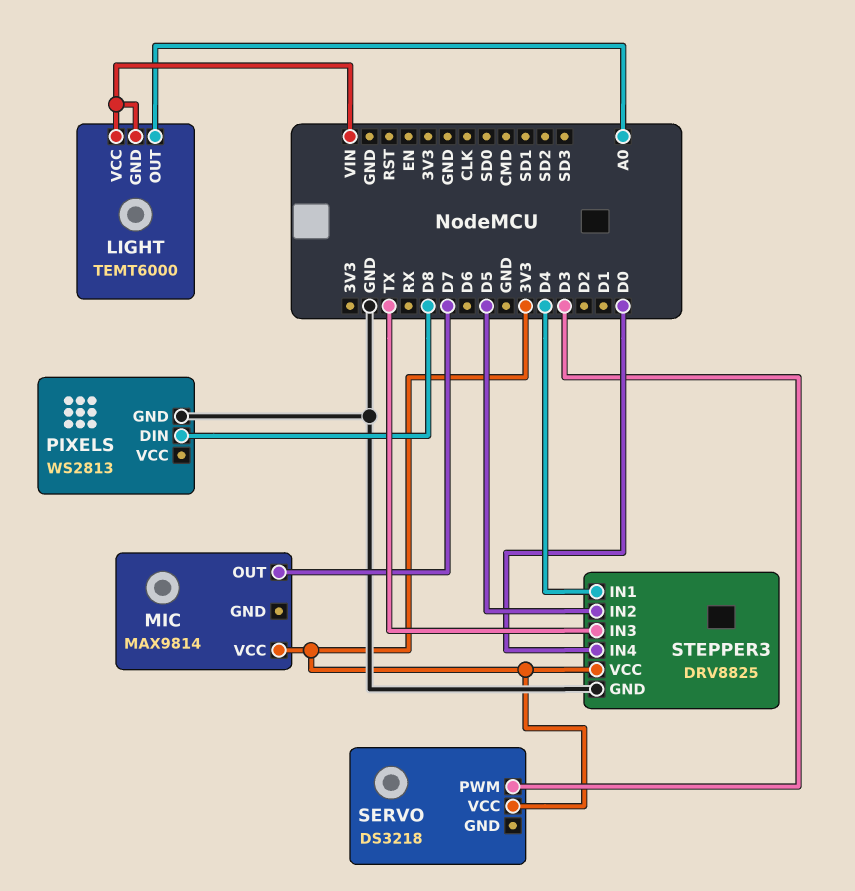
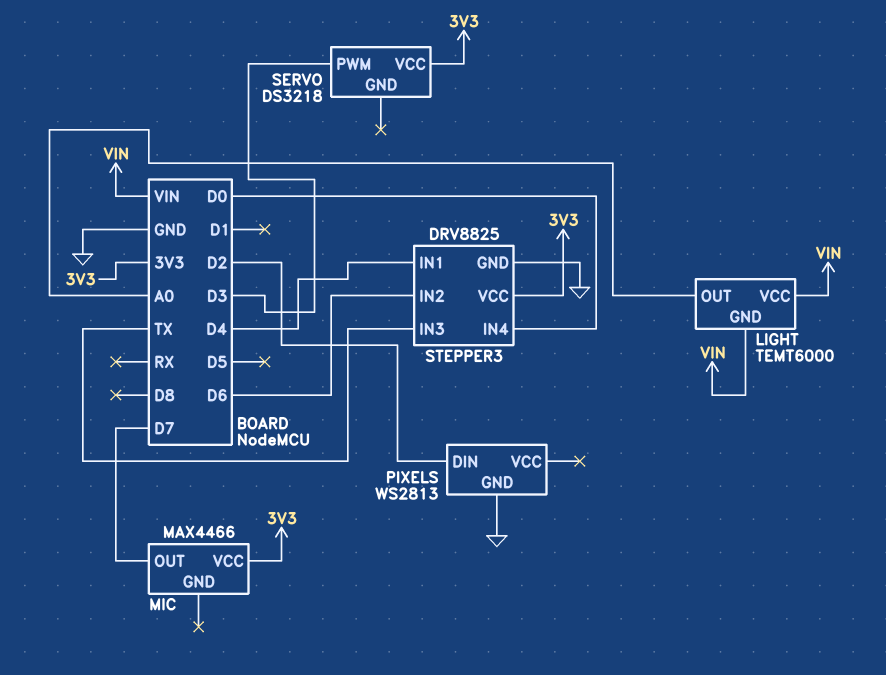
MIC: MAX9814 -> MAX4466
PIXELS pin DIN: D8 -> D2
STEPPER3 pin IN2: D5 -> D6

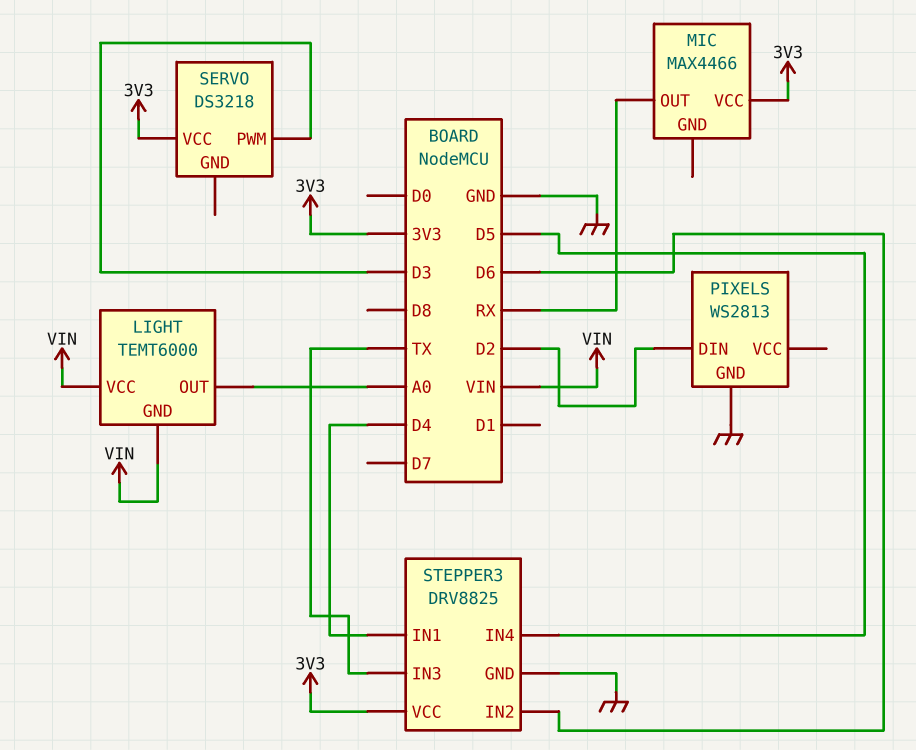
MIC pin OUT: D7 -> RX
STEPPER3 pin IN4: D0 -> D5

